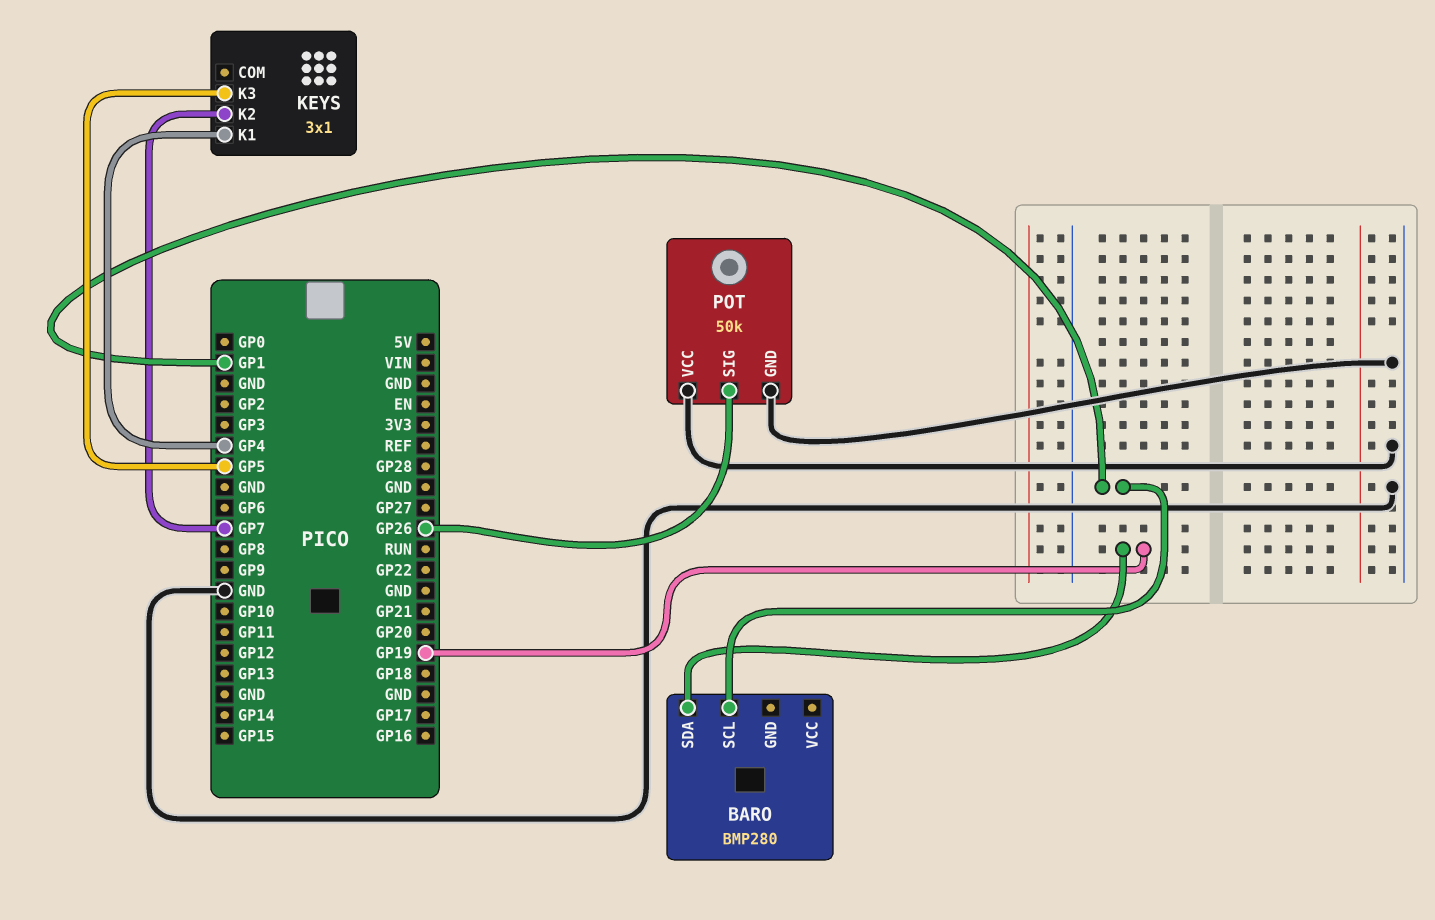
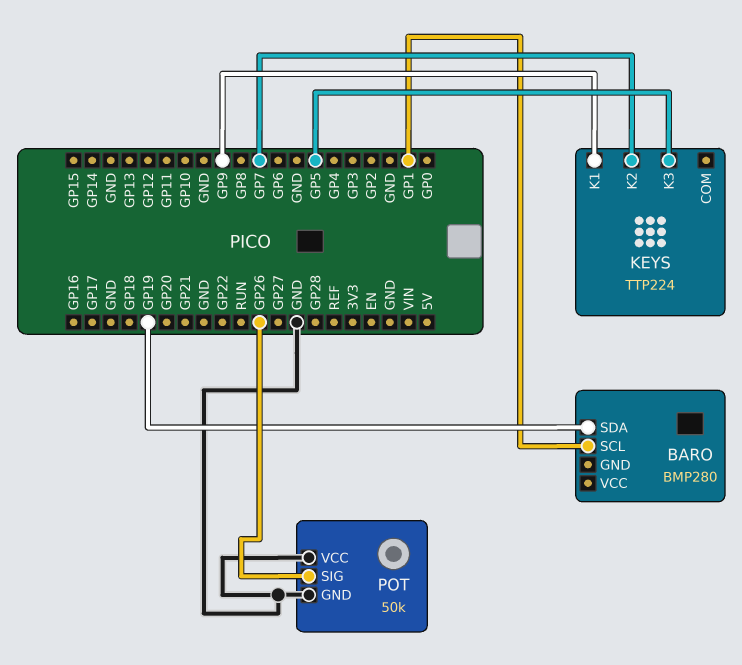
KEYS: 3x1 -> TTP224
KEYS pin K1: GP4 -> GP9

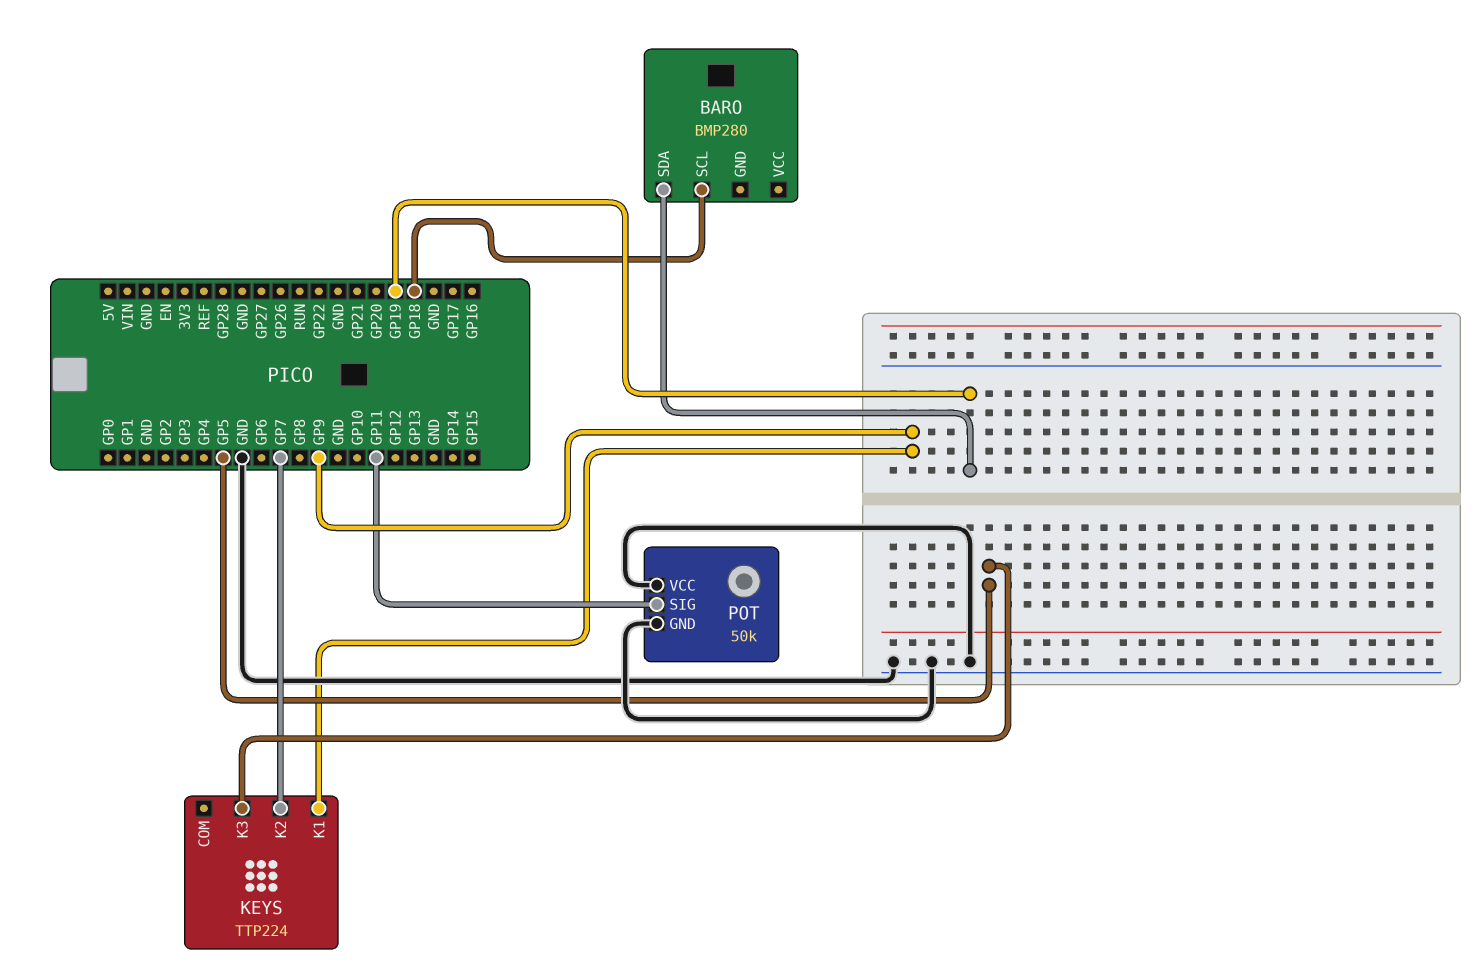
BARO pin SCL: GP1 -> GP18
POT pin SIG: GP26 -> GP11

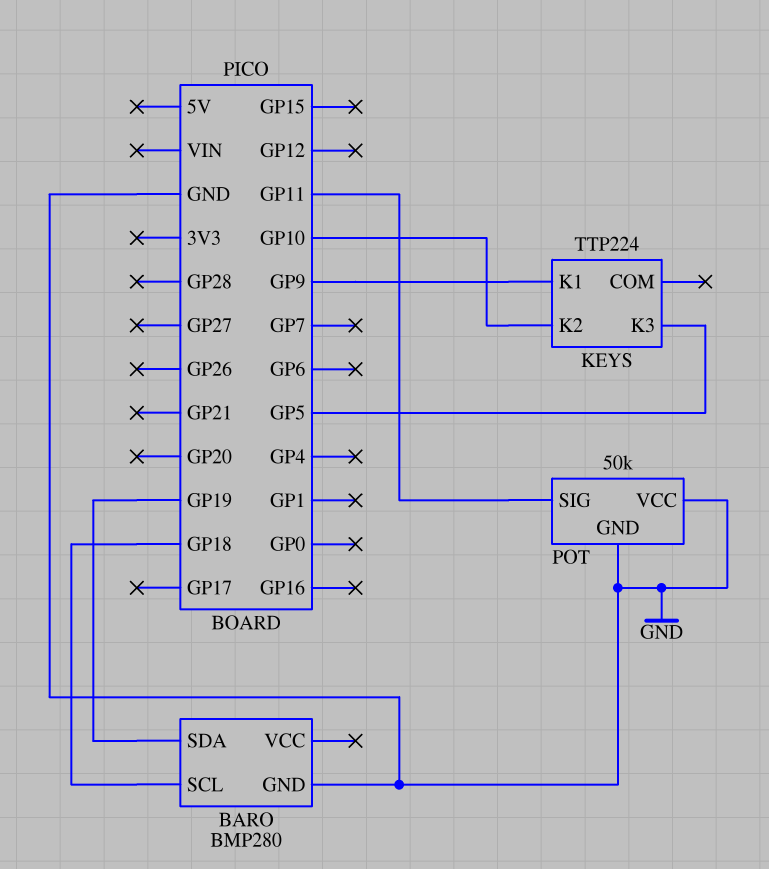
BARO pin GND: none -> GND
KEYS pin K2: GP7 -> GP10

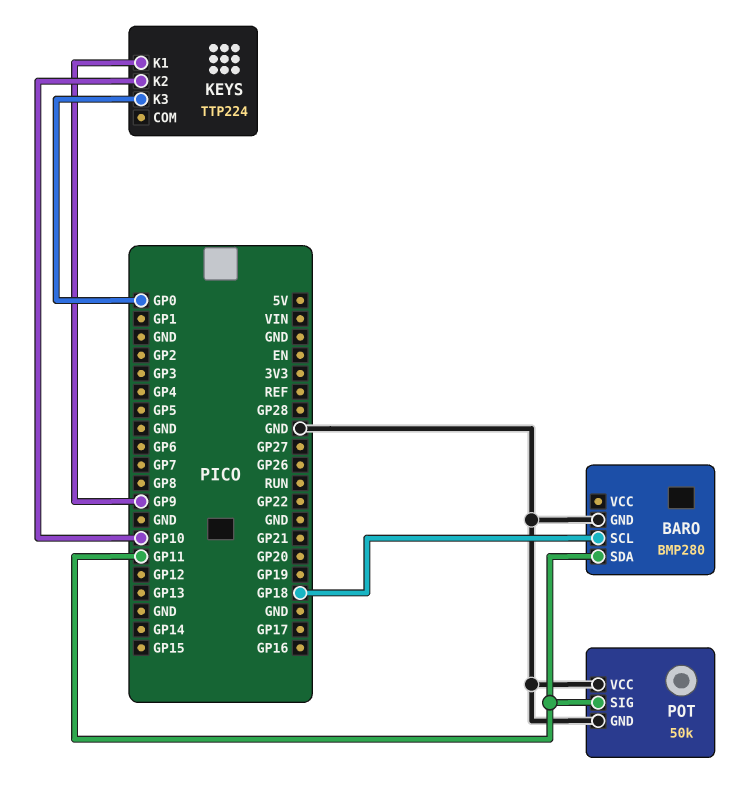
BARO pin SDA: GP19 -> GP11
KEYS pin K3: GP5 -> GP0

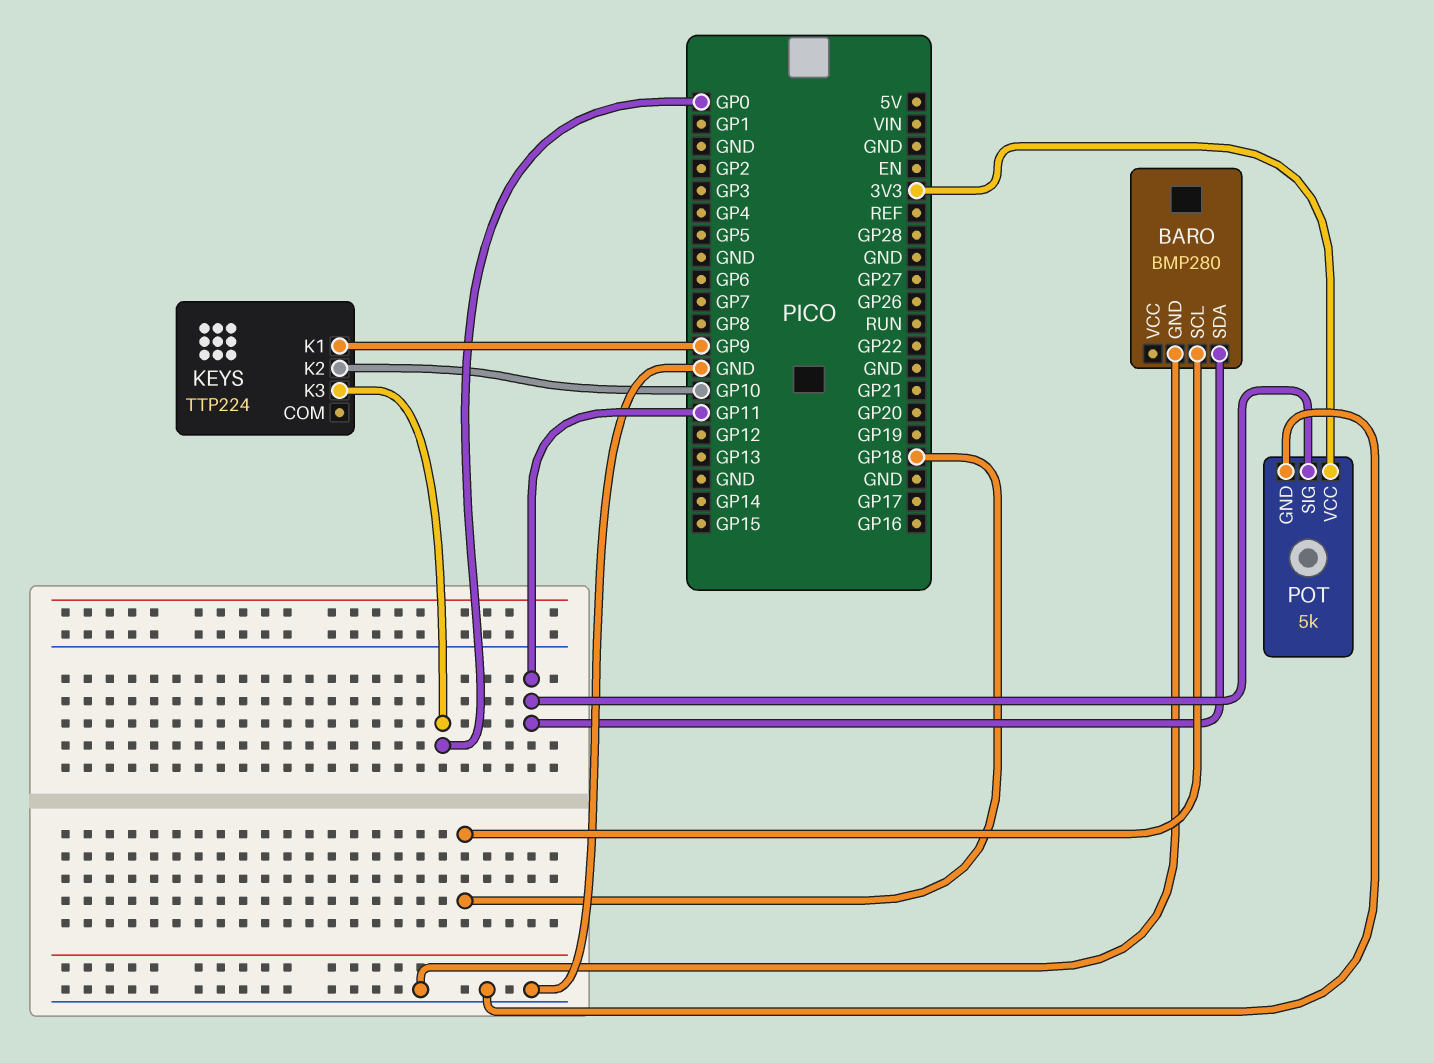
POT: 50k -> 5k
POT pin VCC: GND -> 3V3

